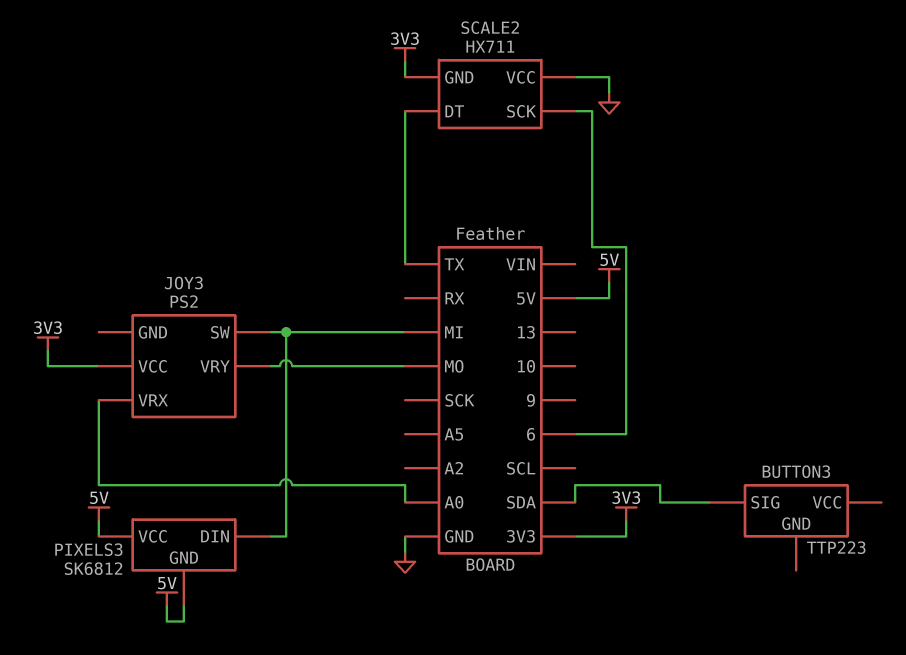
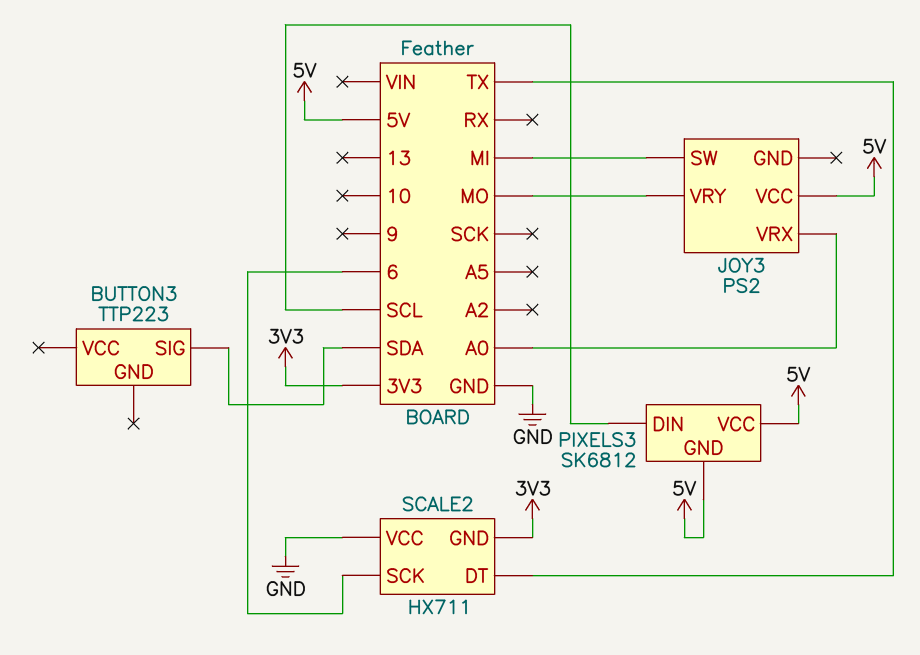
JOY3 pin VCC: 3V3 -> 5V
PIXELS3 pin DIN: MI -> SCL

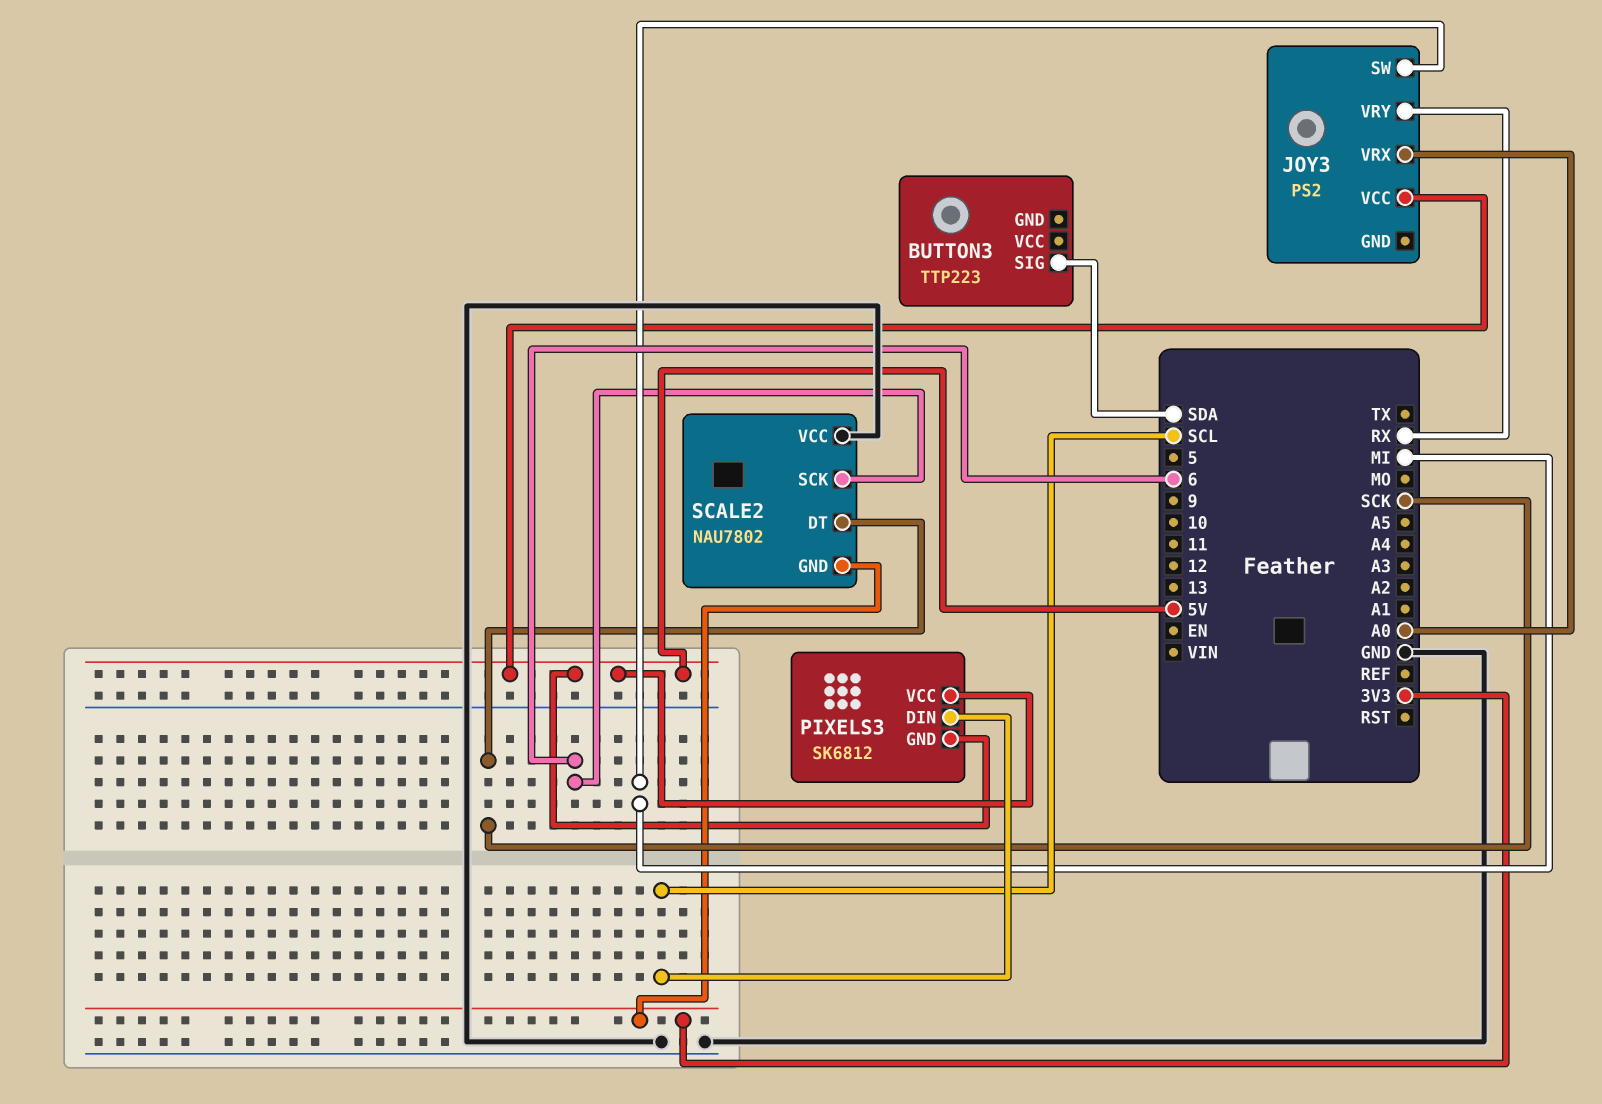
JOY3 pin VRY: MO -> RX
SCALE2: HX711 -> NAU7802
SCALE2 pin DT: TX -> SCK

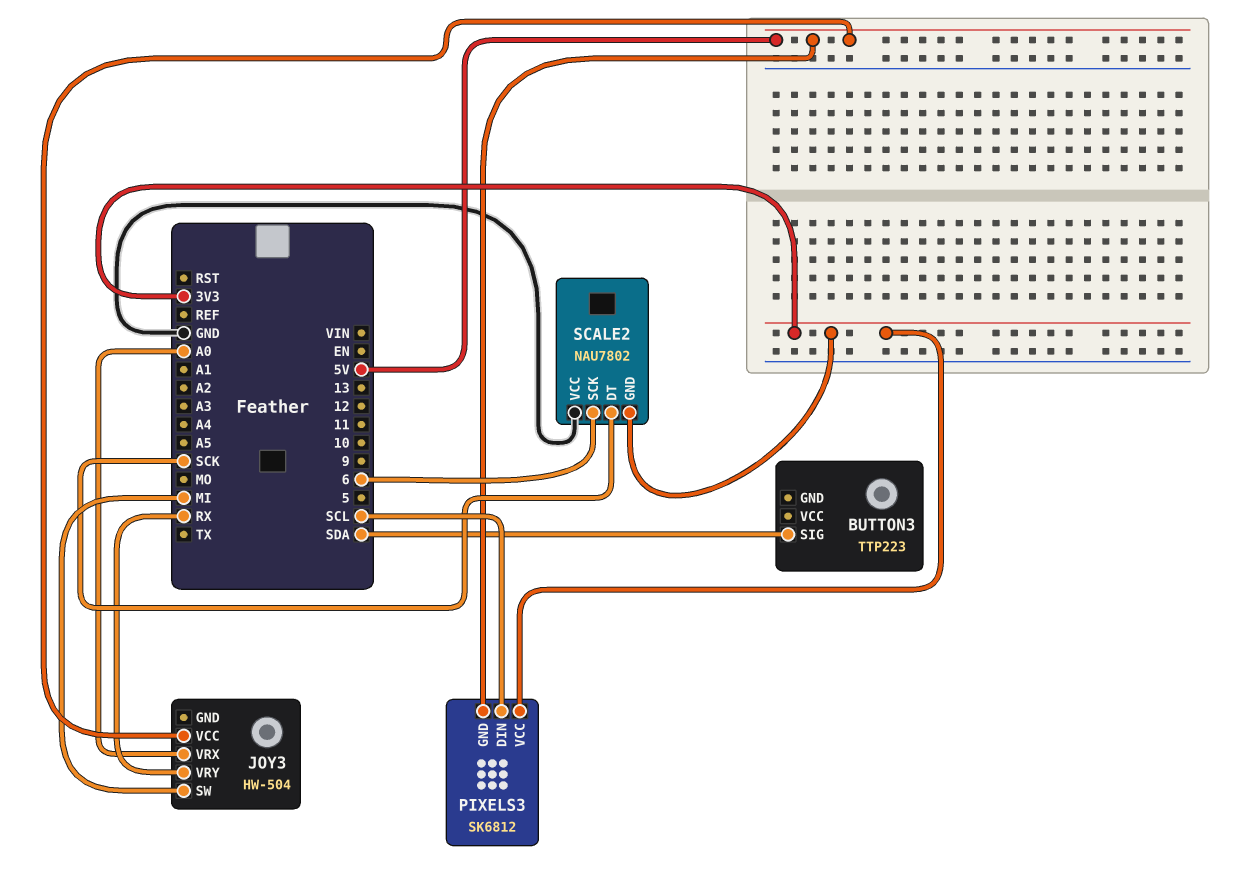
JOY3: PS2 -> HW-504
PIXELS3 pin VCC: 5V -> 3V3

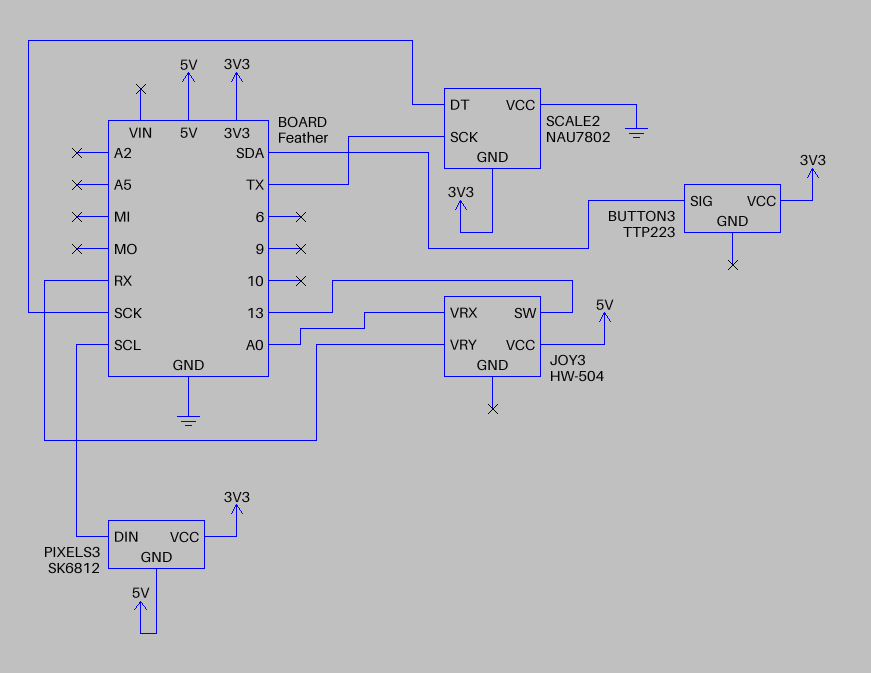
BUTTON3 pin VCC: none -> 3V3
JOY3 pin SW: MI -> 13
SCALE2 pin SCK: 6 -> TX

